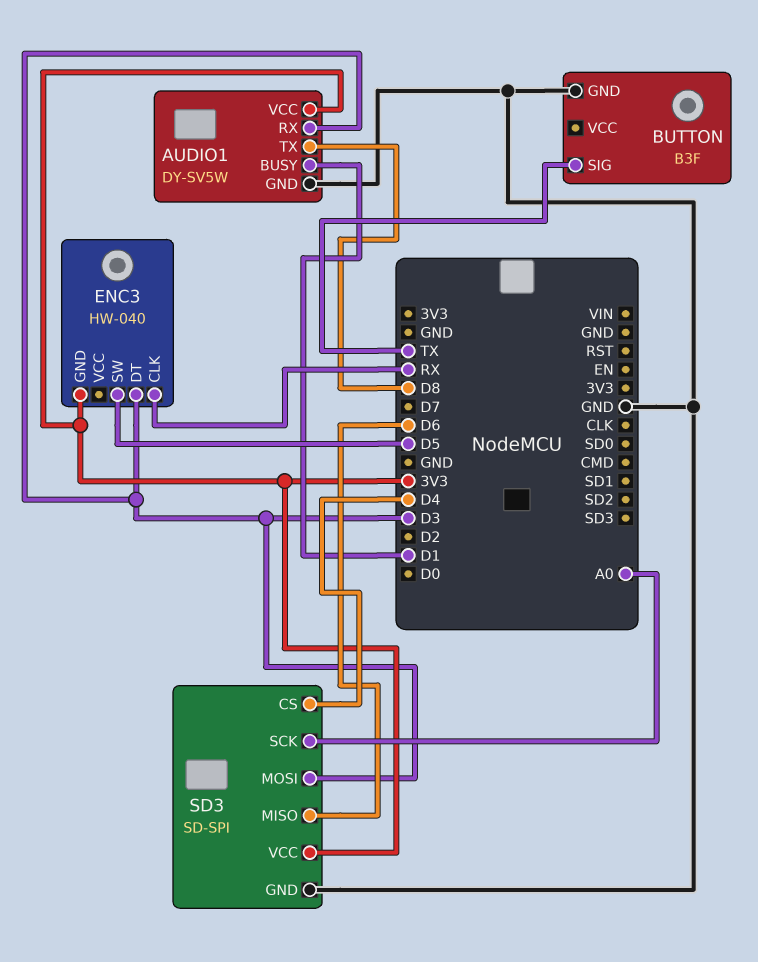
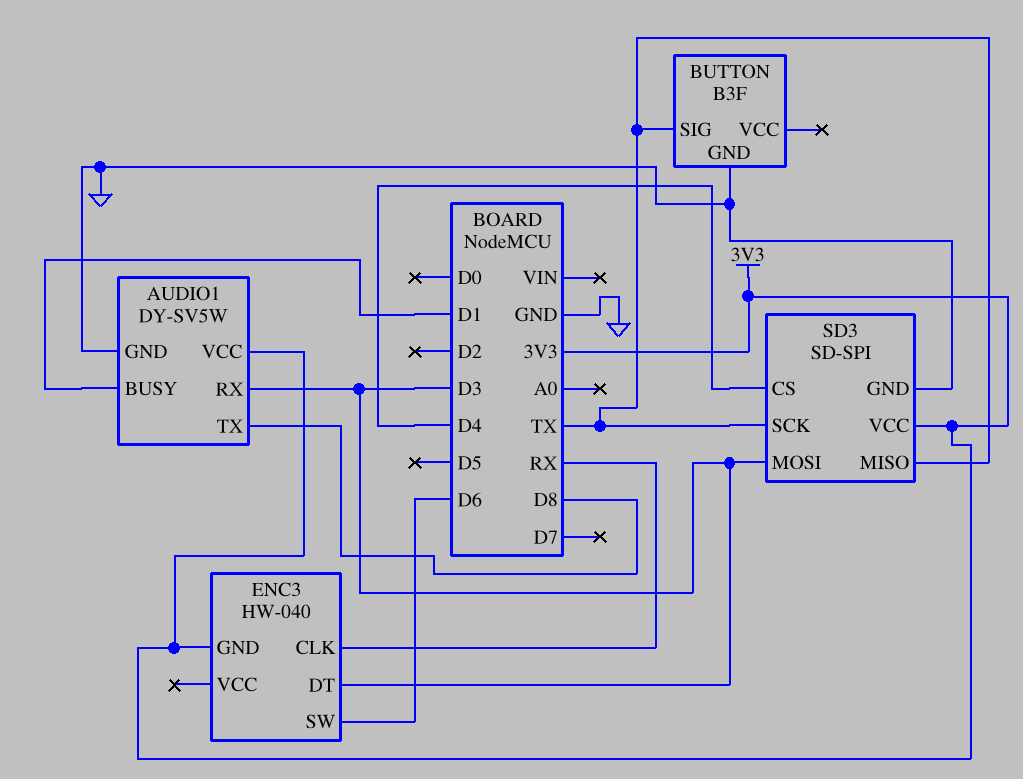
ENC3 pin SW: D5 -> D6
SD3 pin MISO: D6 -> TX
SD3 pin SCK: A0 -> TX

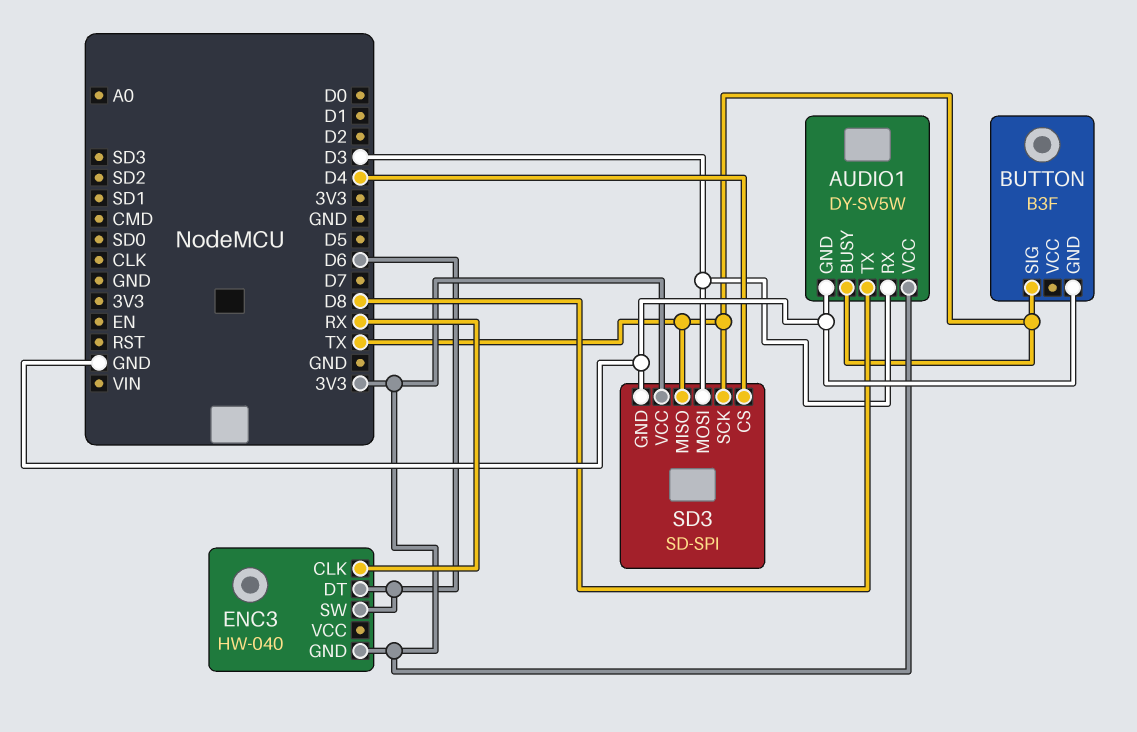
AUDIO1 pin BUSY: D1 -> TX
ENC3 pin DT: D3 -> D6

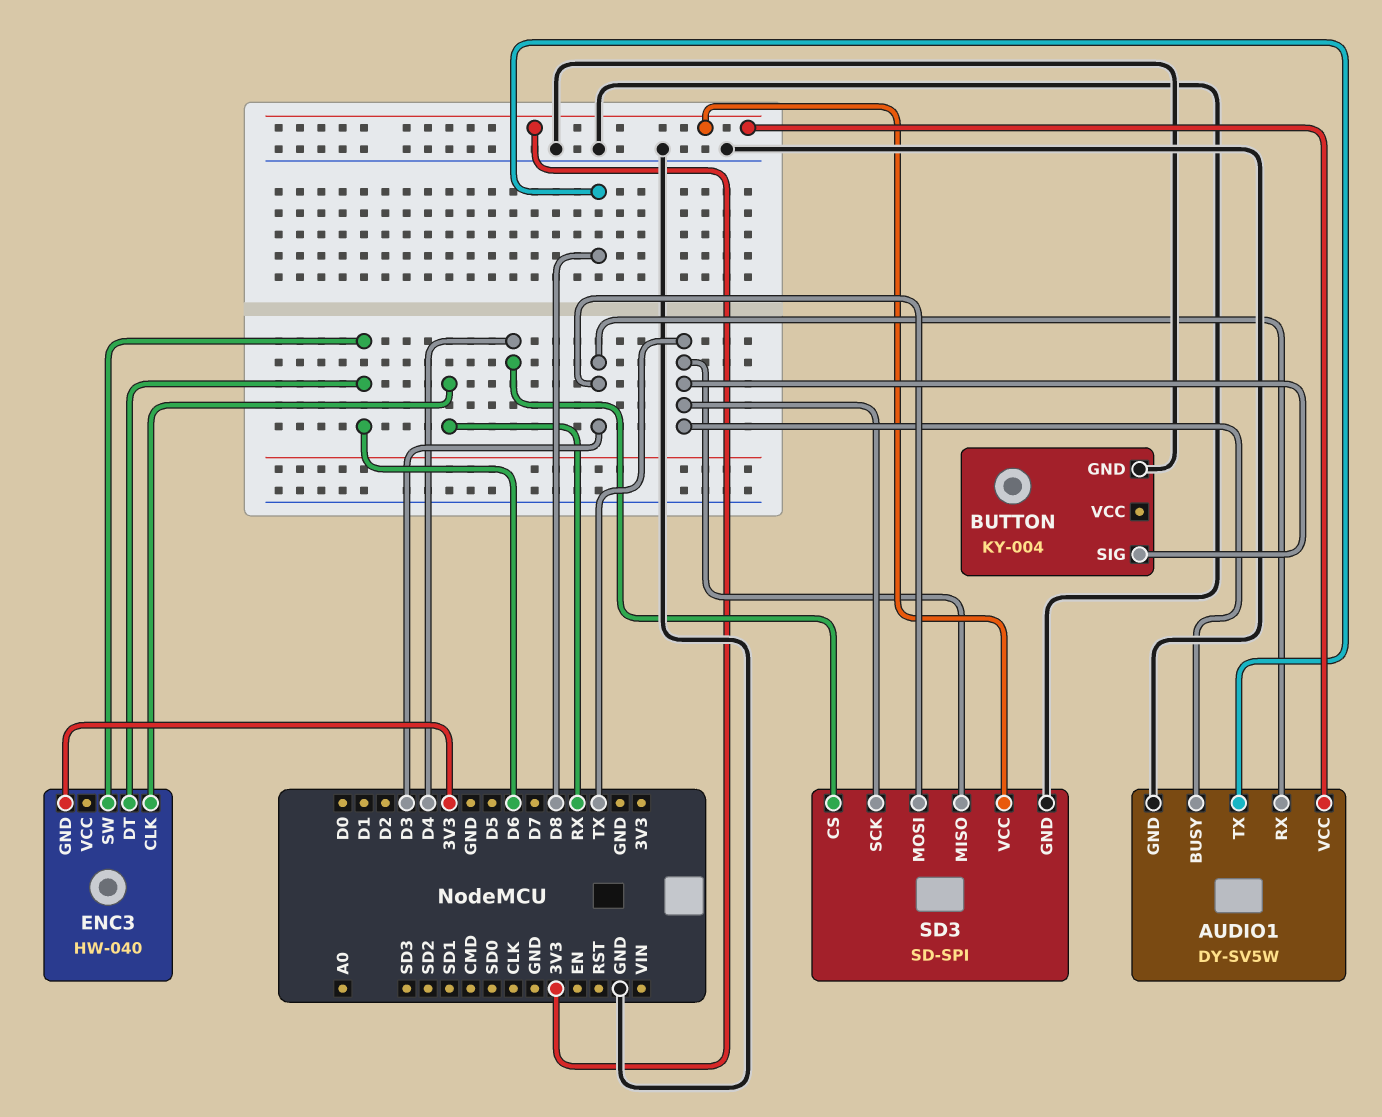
BUTTON: B3F -> KY-004

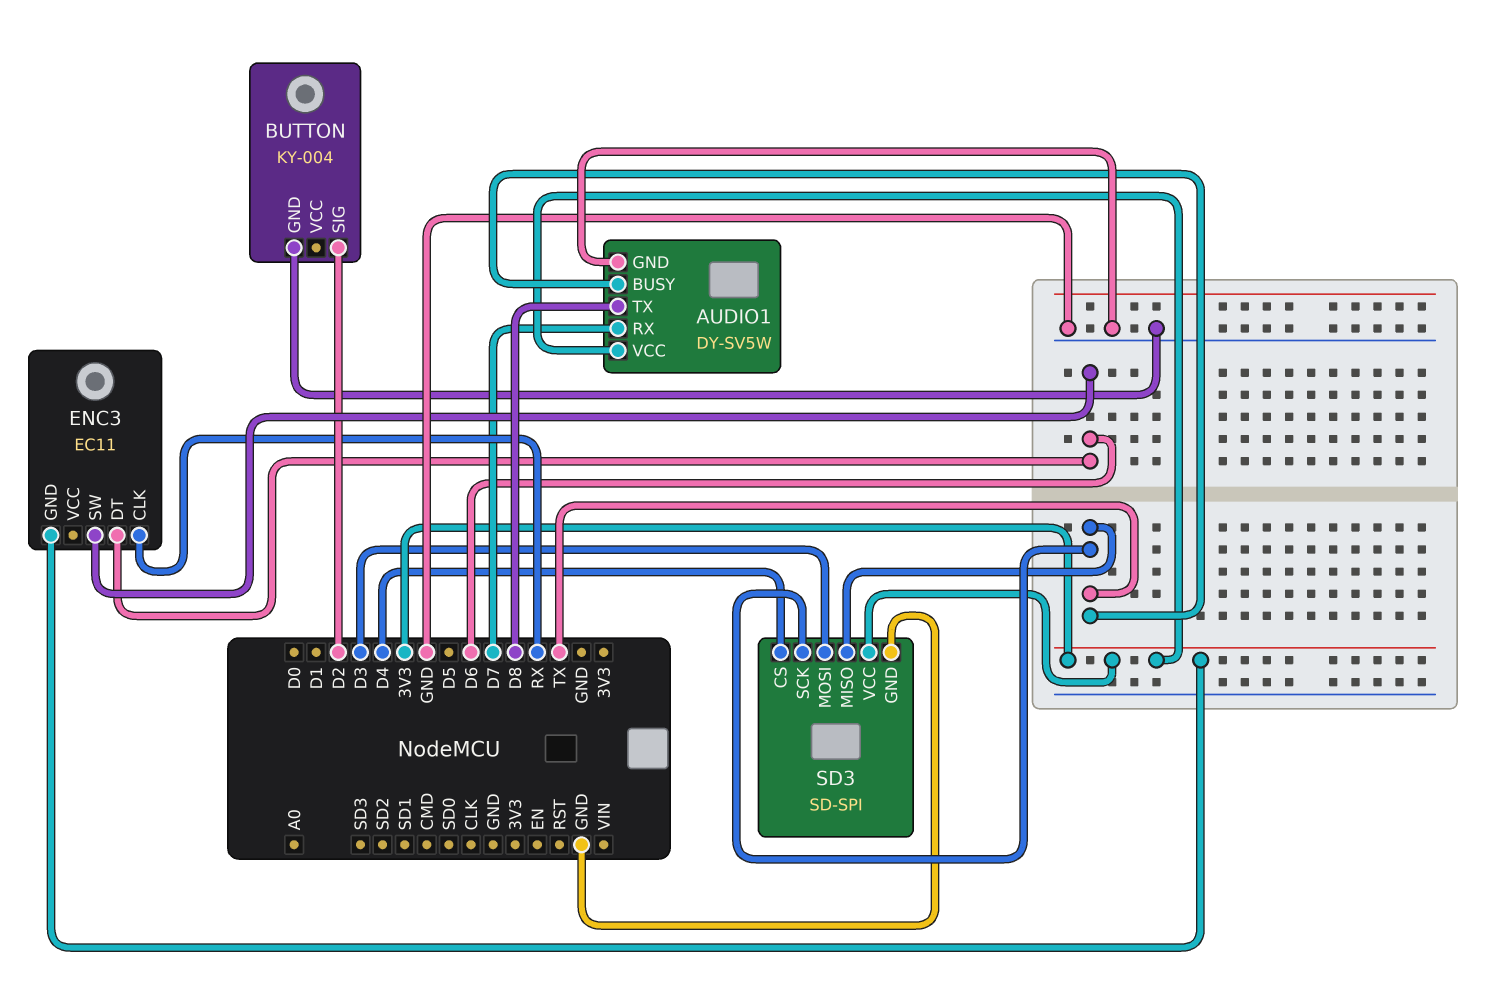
AUDIO1 pin RX: D3 -> D7
BUTTON pin SIG: TX -> D2
ENC3: HW-040 -> EC11

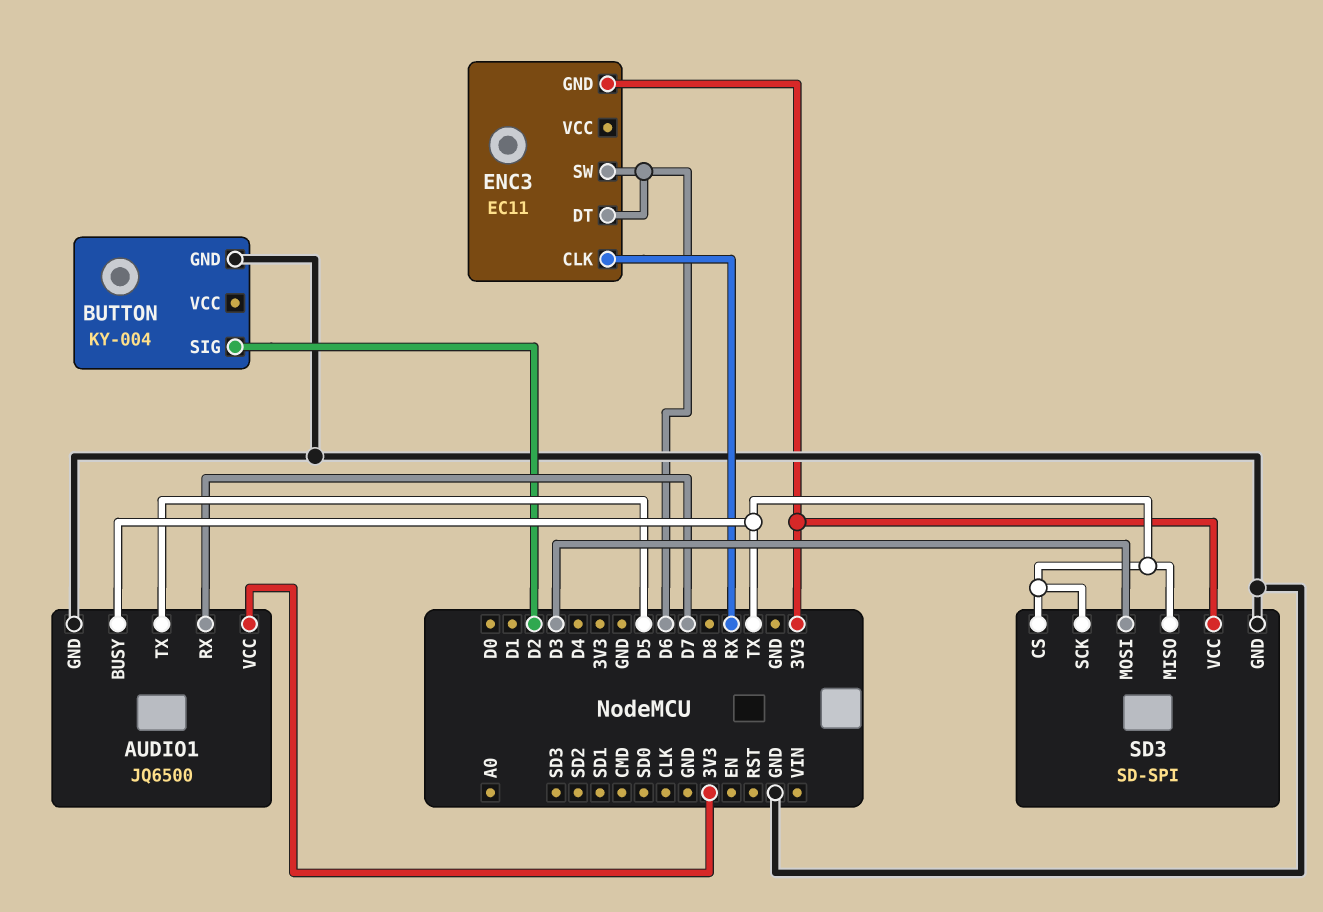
AUDIO1: DY-SV5W -> JQ6500
AUDIO1 pin TX: D8 -> D5
SD3 pin CS: D4 -> TX

